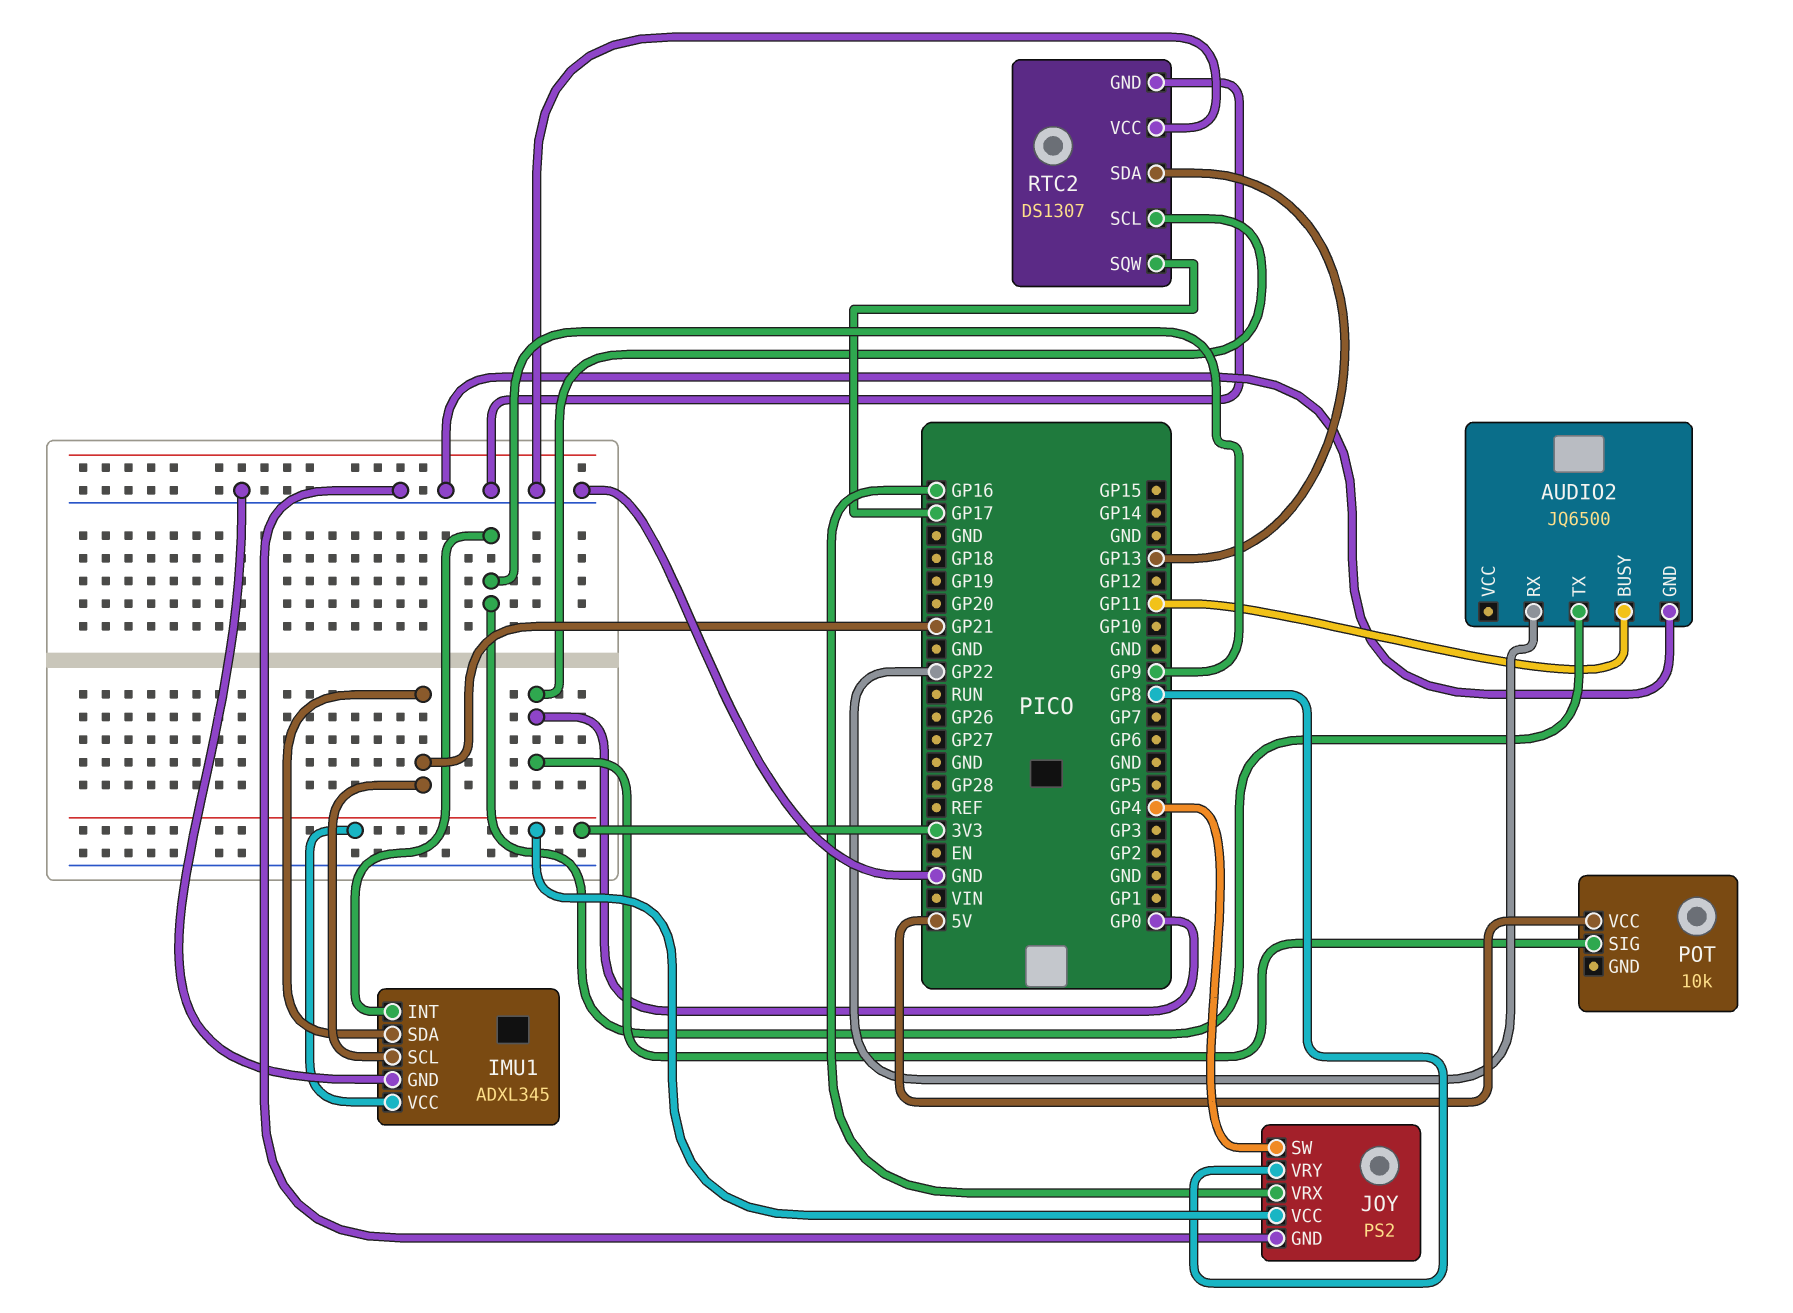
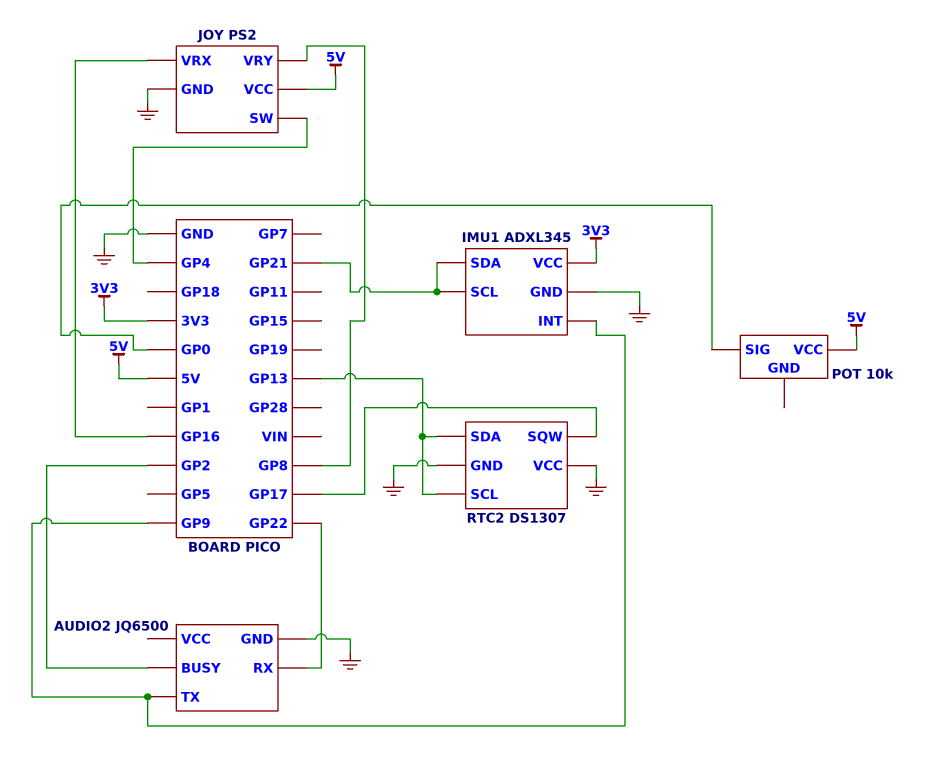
AUDIO2 pin BUSY: GP11 -> GP2
JOY pin VCC: 3V3 -> 5V
RTC2 pin SCL: GP0 -> GP13

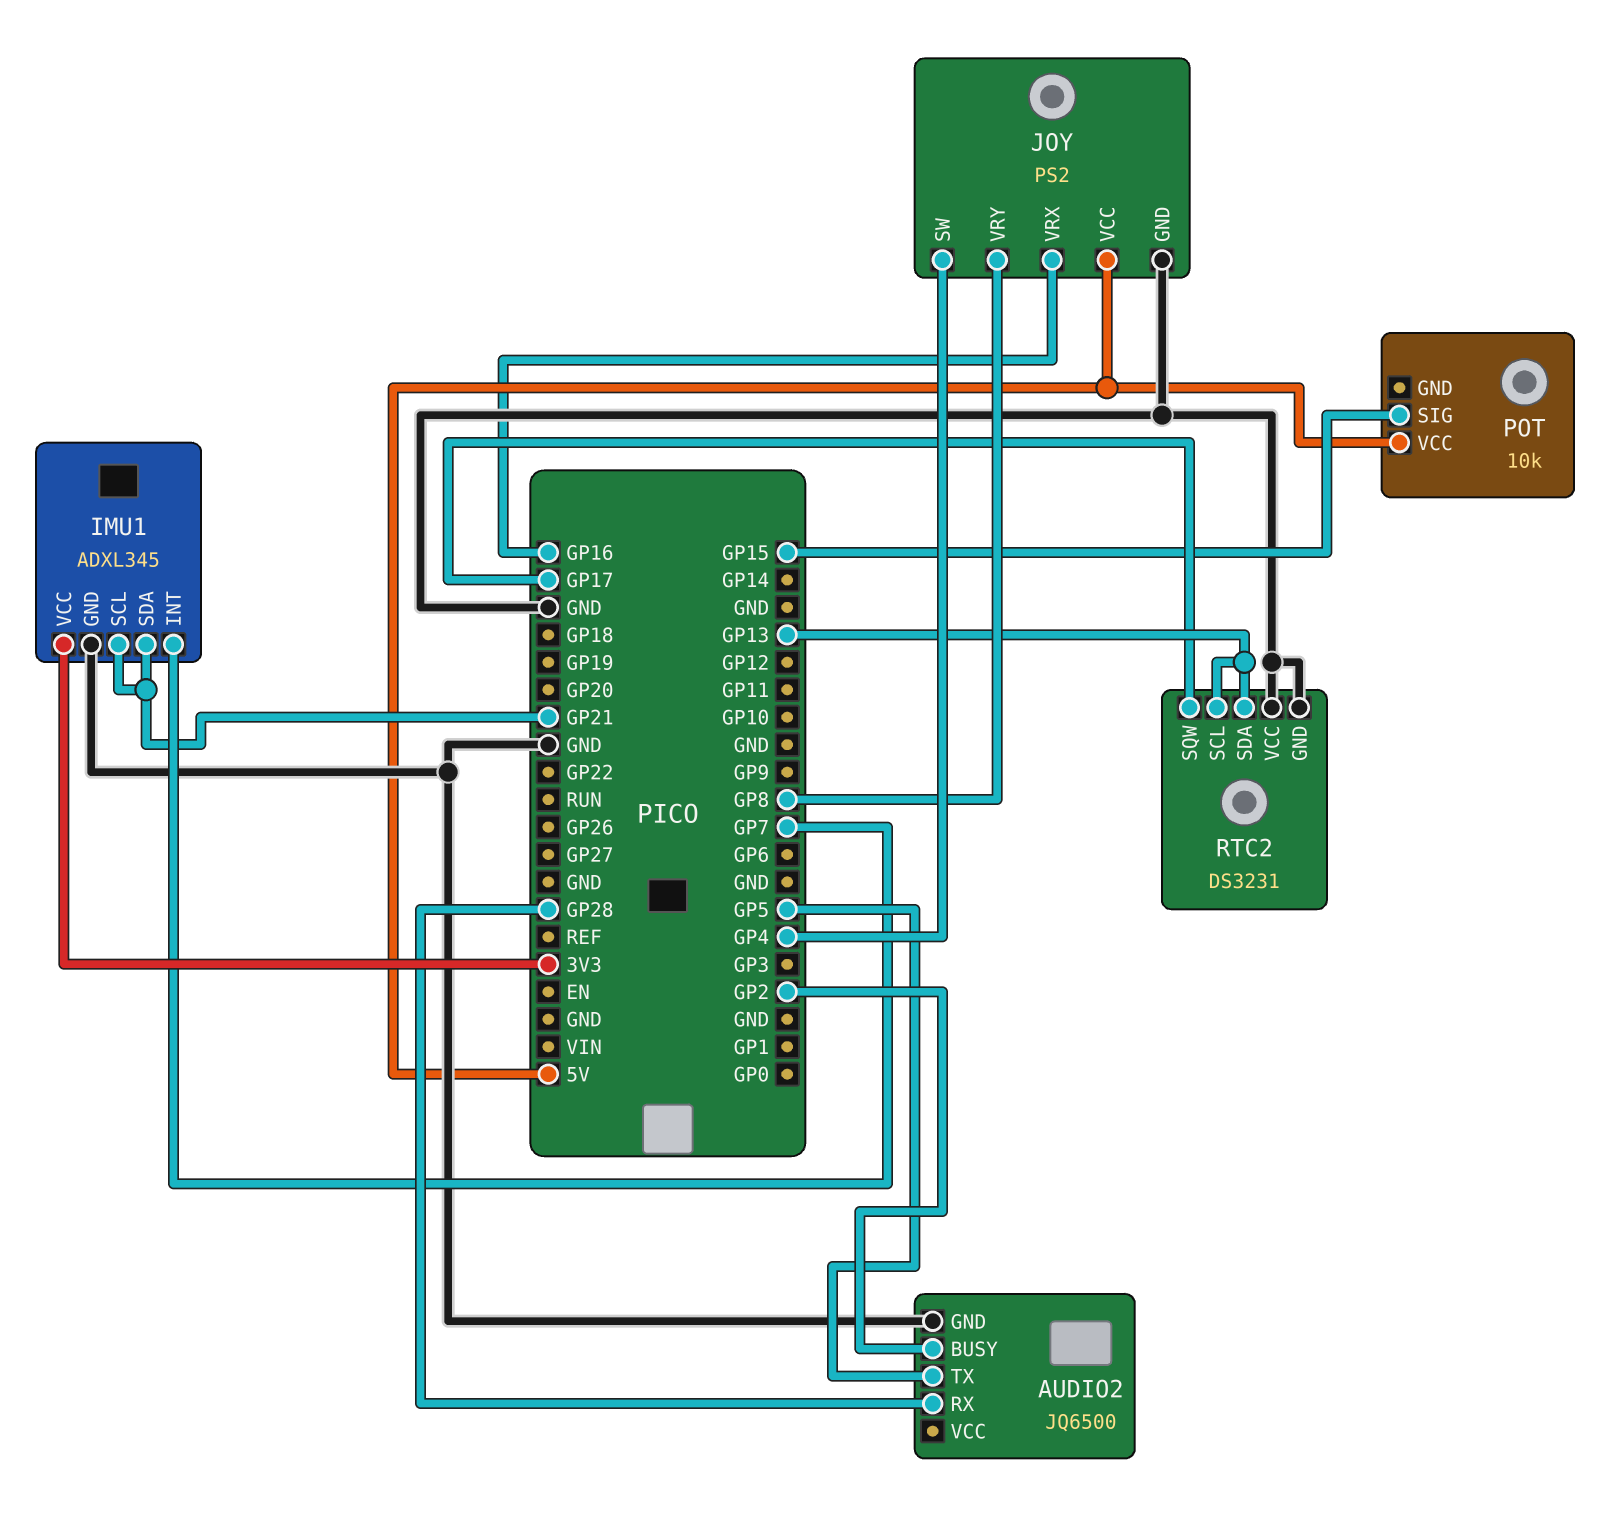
AUDIO2 pin RX: GP22 -> GP28
AUDIO2 pin TX: GP9 -> GP5
IMU1 pin INT: GP9 -> GP7
POT pin SIG: GP0 -> GP15
RTC2: DS1307 -> DS3231

